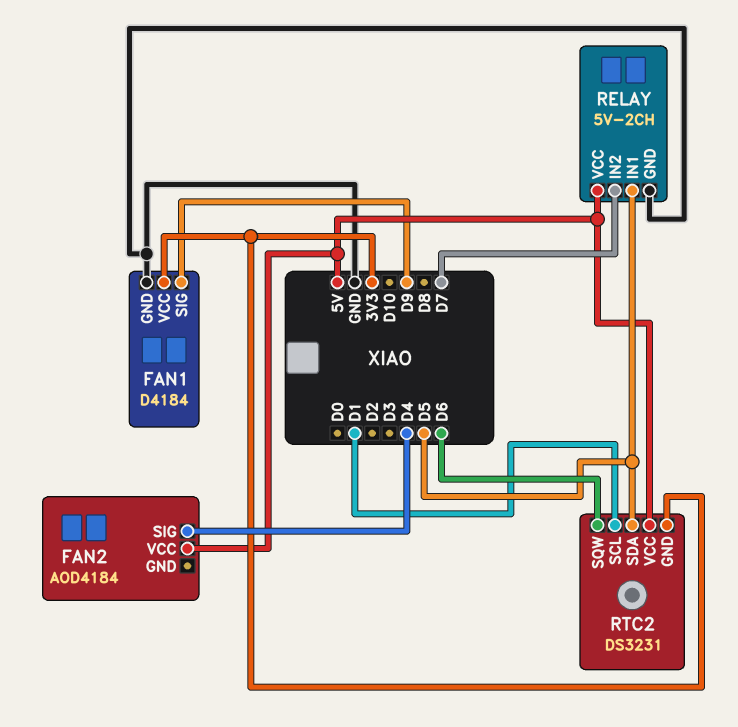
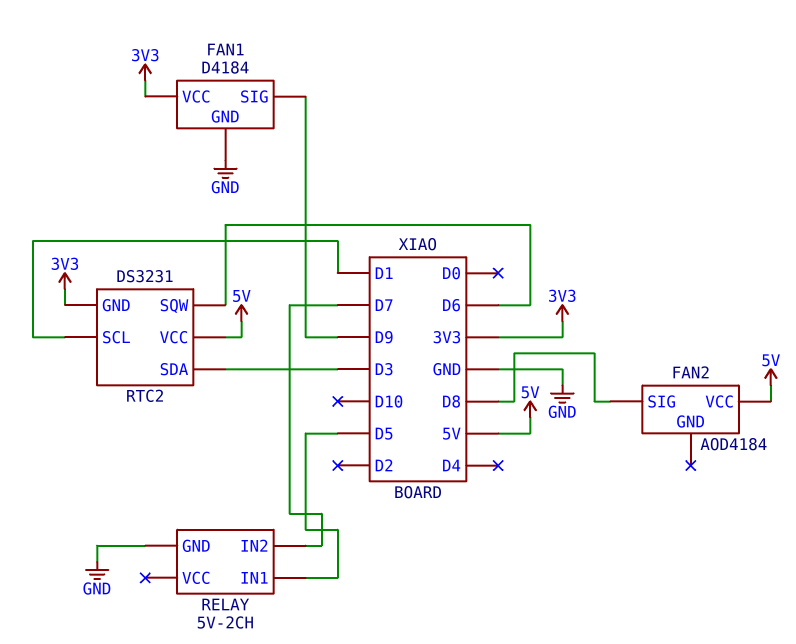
FAN2 pin SIG: D4 -> D8
RELAY pin VCC: 5V -> none
RTC2 pin SDA: D5 -> D3

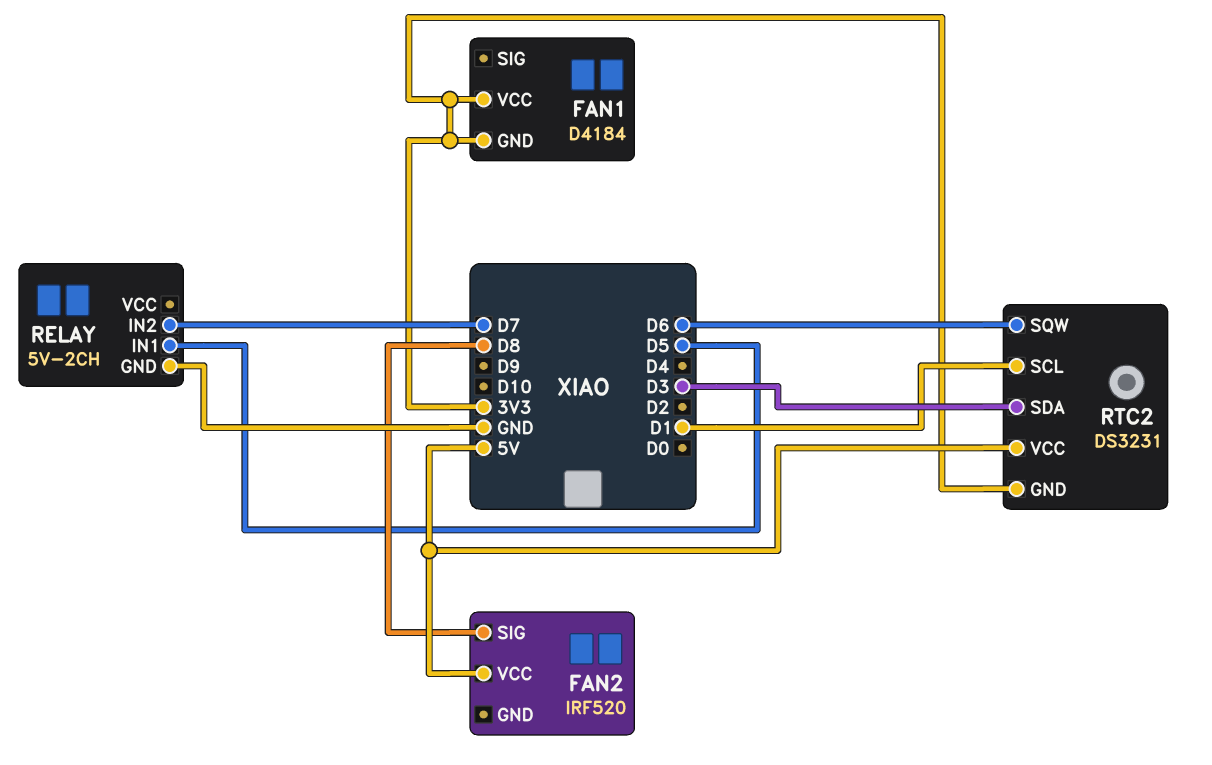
FAN1 pin GND: GND -> 3V3
FAN1 pin SIG: D9 -> none
FAN2: AOD4184 -> IRF520

